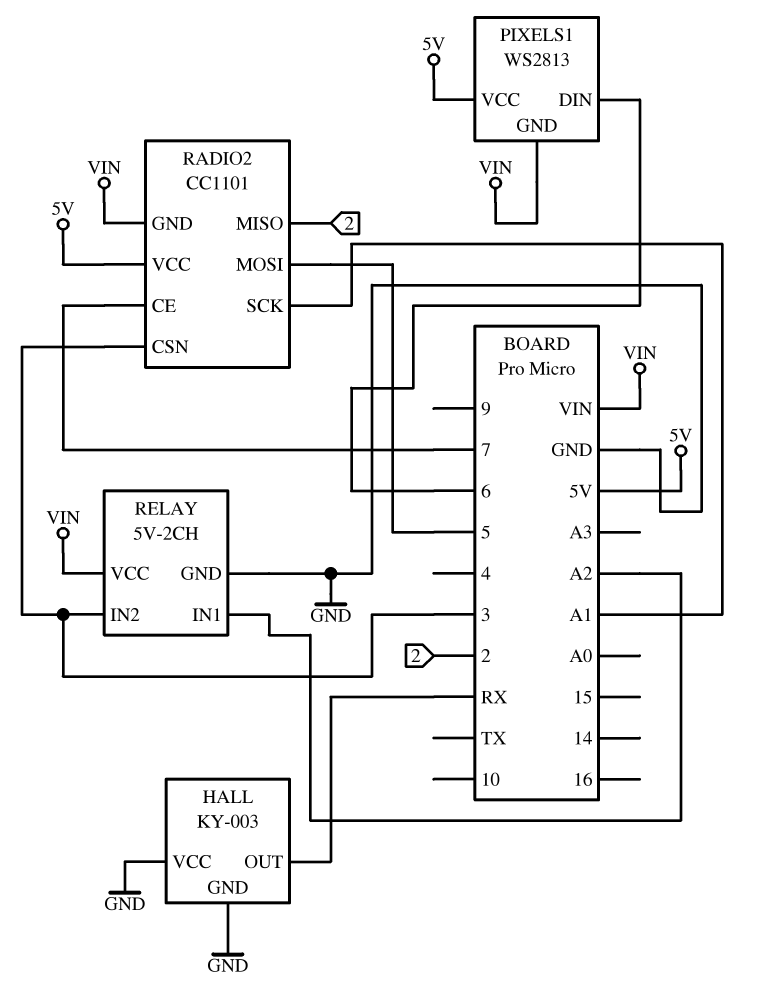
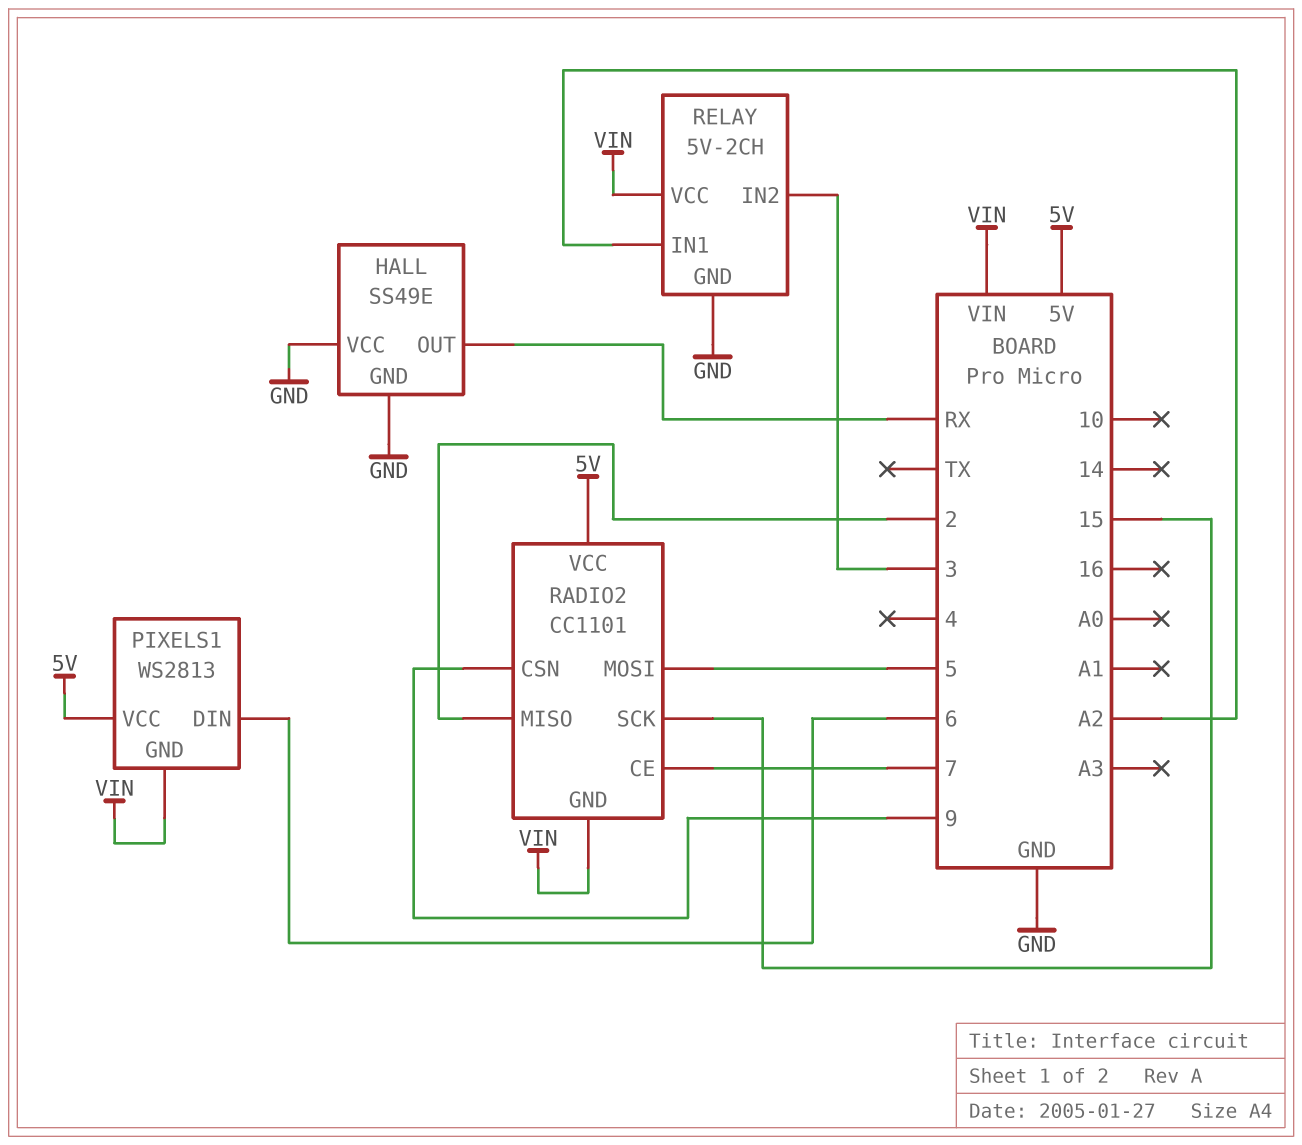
HALL: KY-003 -> SS49E
RADIO2 pin CSN: 3 -> 9
RADIO2 pin SCK: A1 -> 15

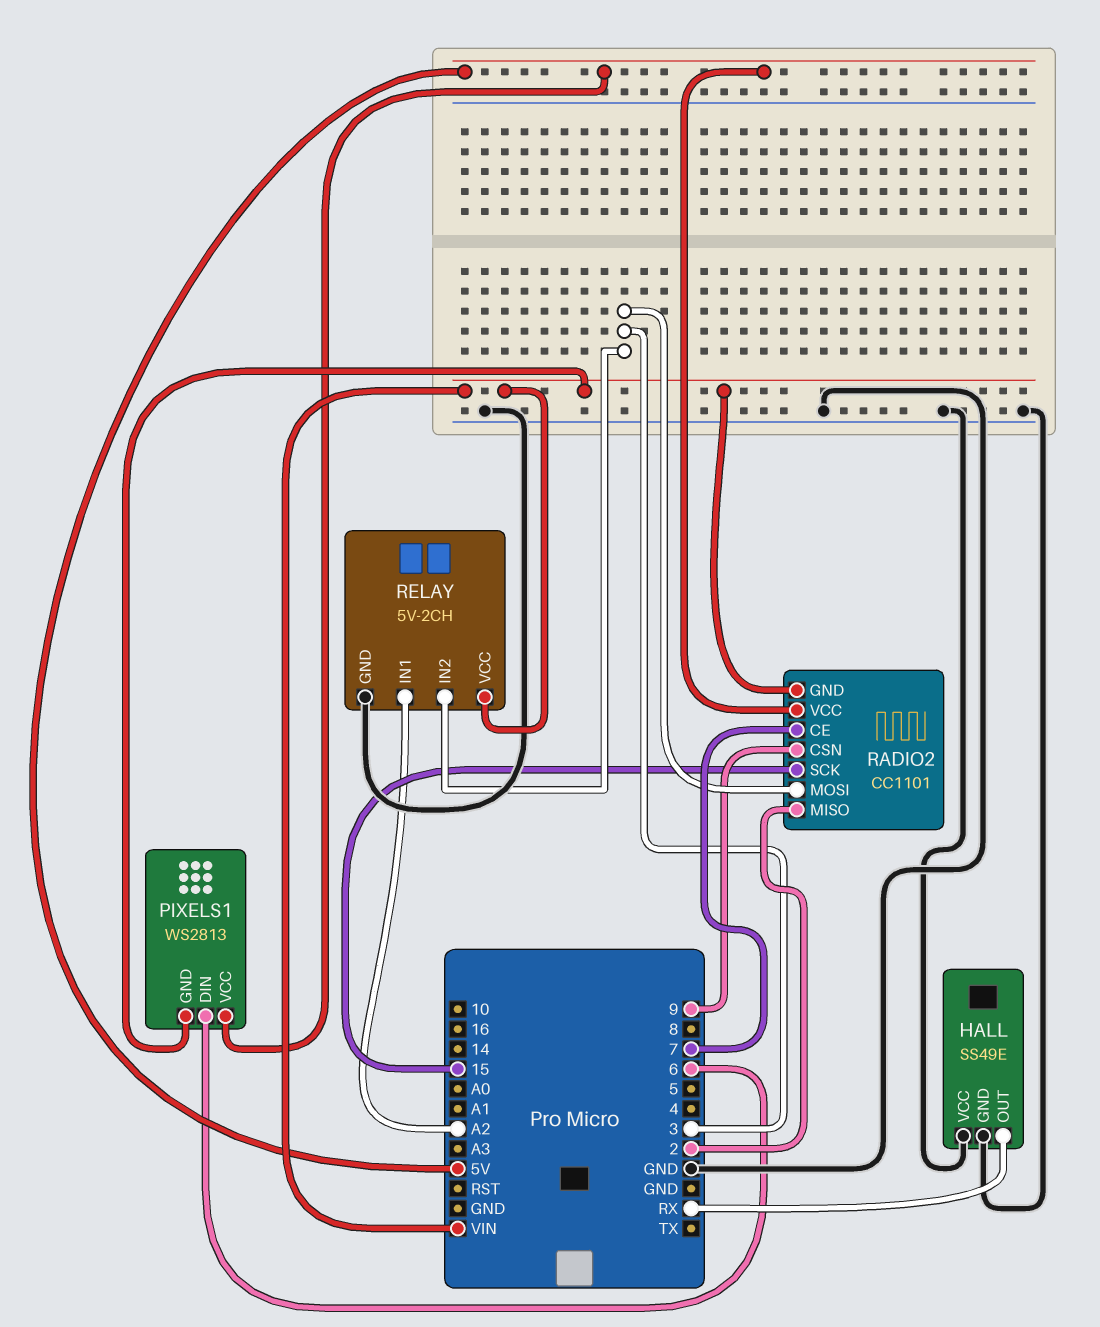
RADIO2 pin MOSI: 5 -> 3

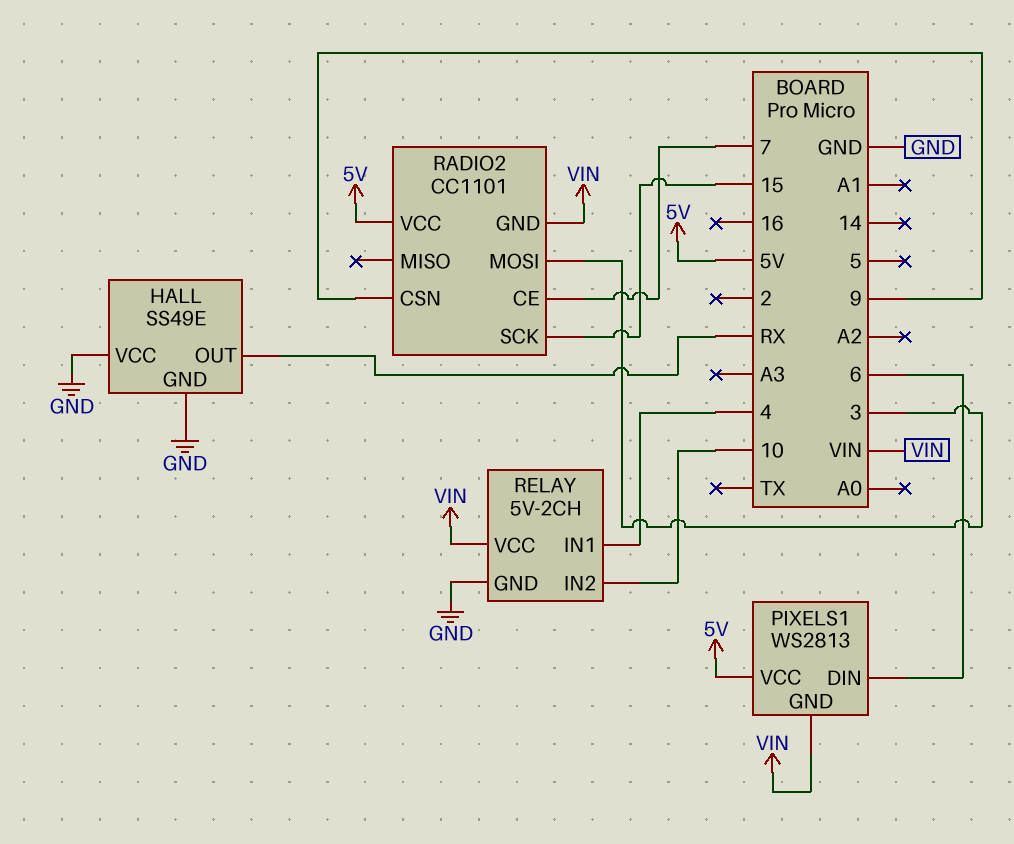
RADIO2 pin MISO: 2 -> none
RELAY pin IN1: A2 -> 4
RELAY pin IN2: 3 -> 10

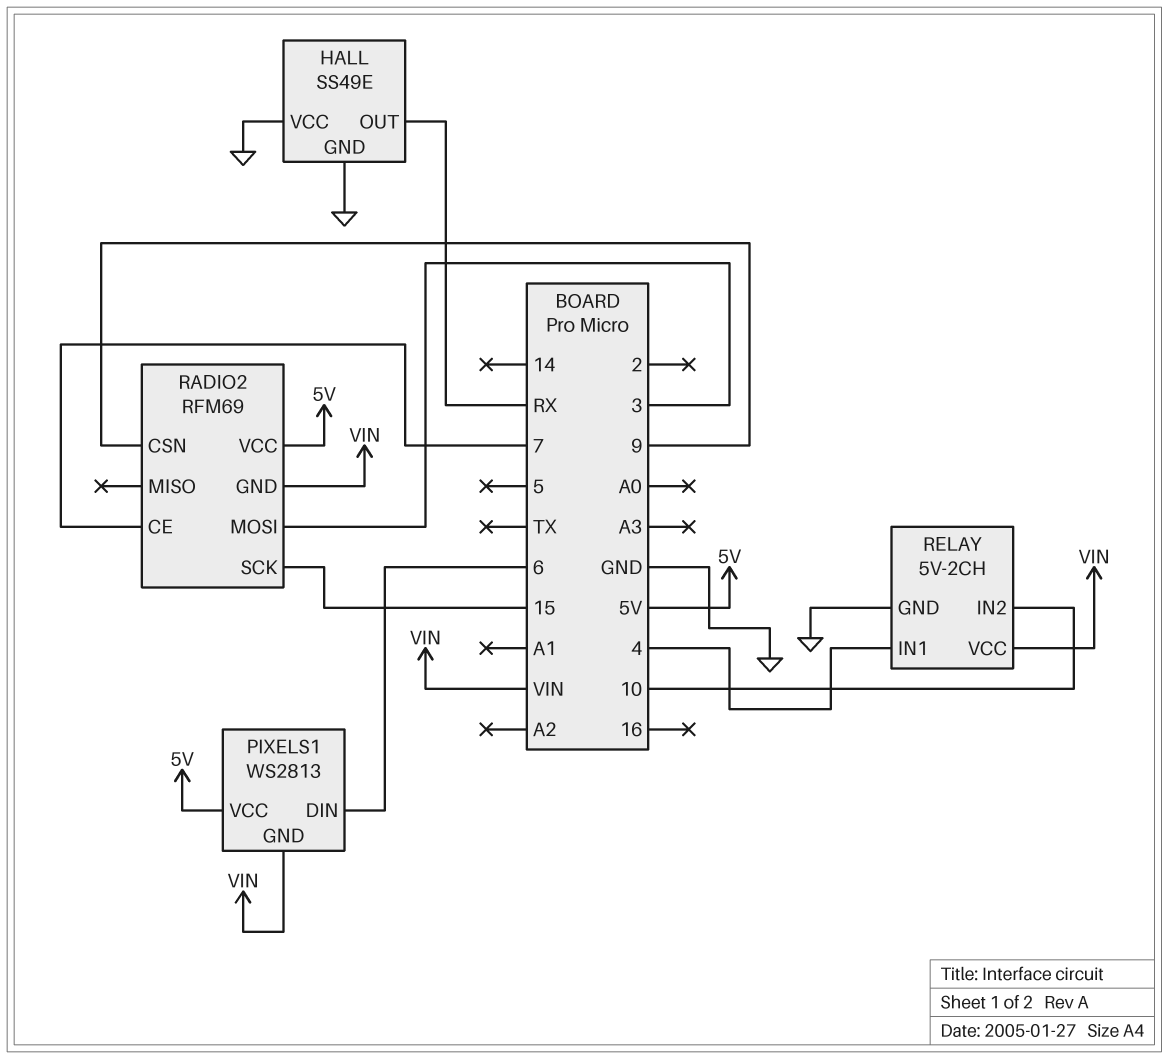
RADIO2: CC1101 -> RFM69

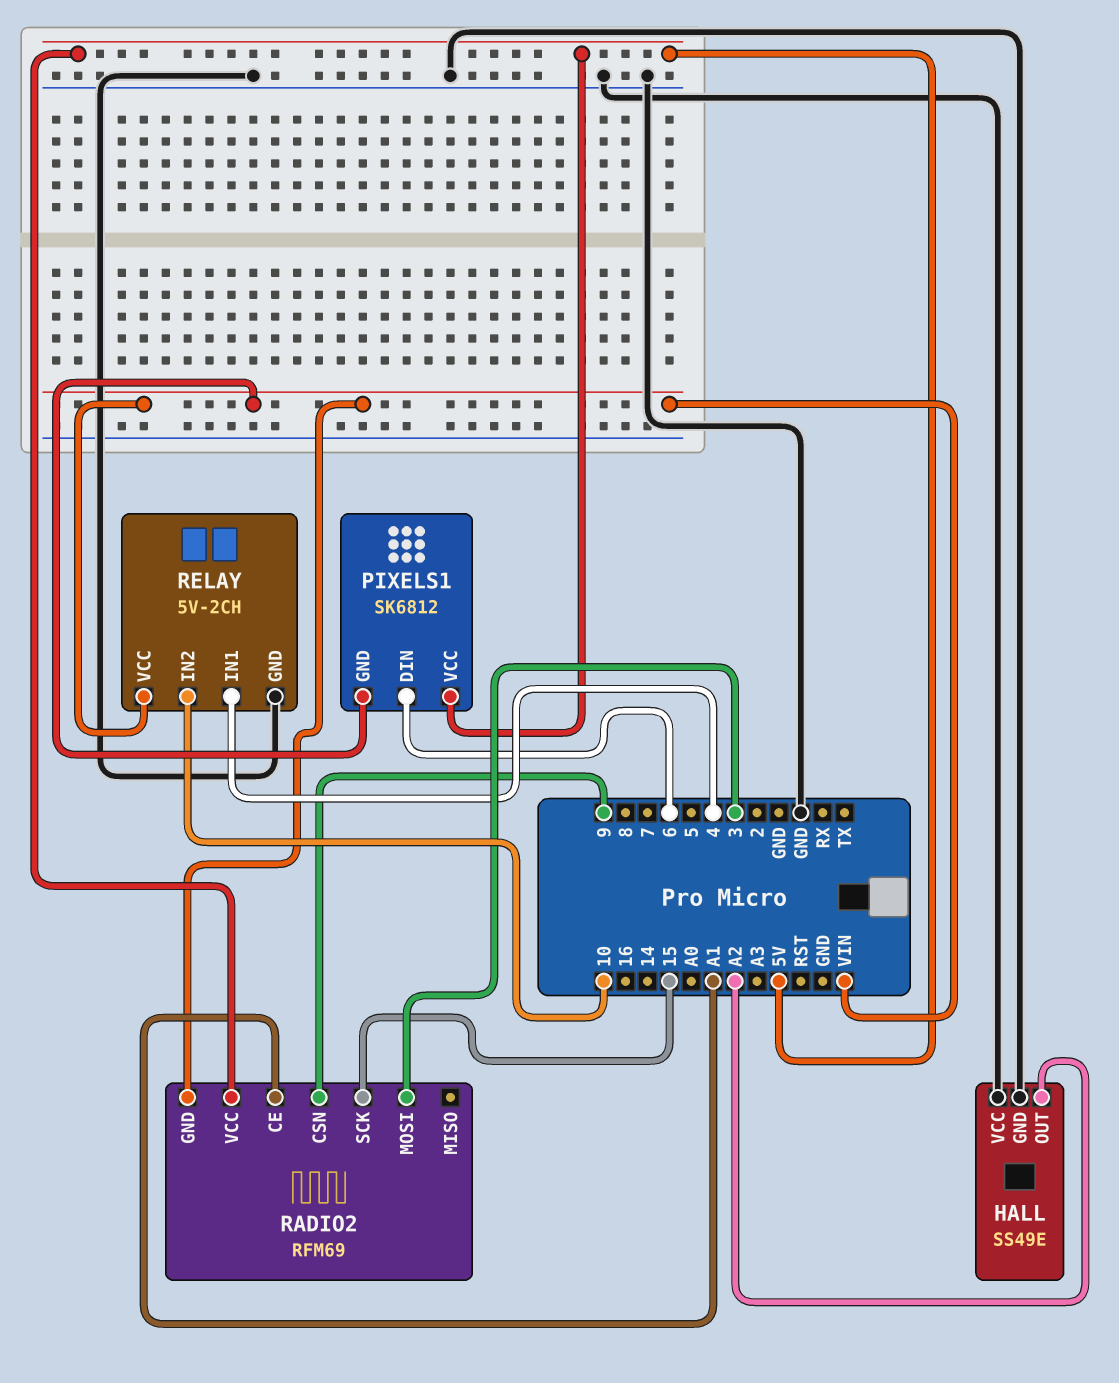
HALL pin OUT: RX -> A2
PIXELS1: WS2813 -> SK6812
RADIO2 pin CE: 7 -> A1

